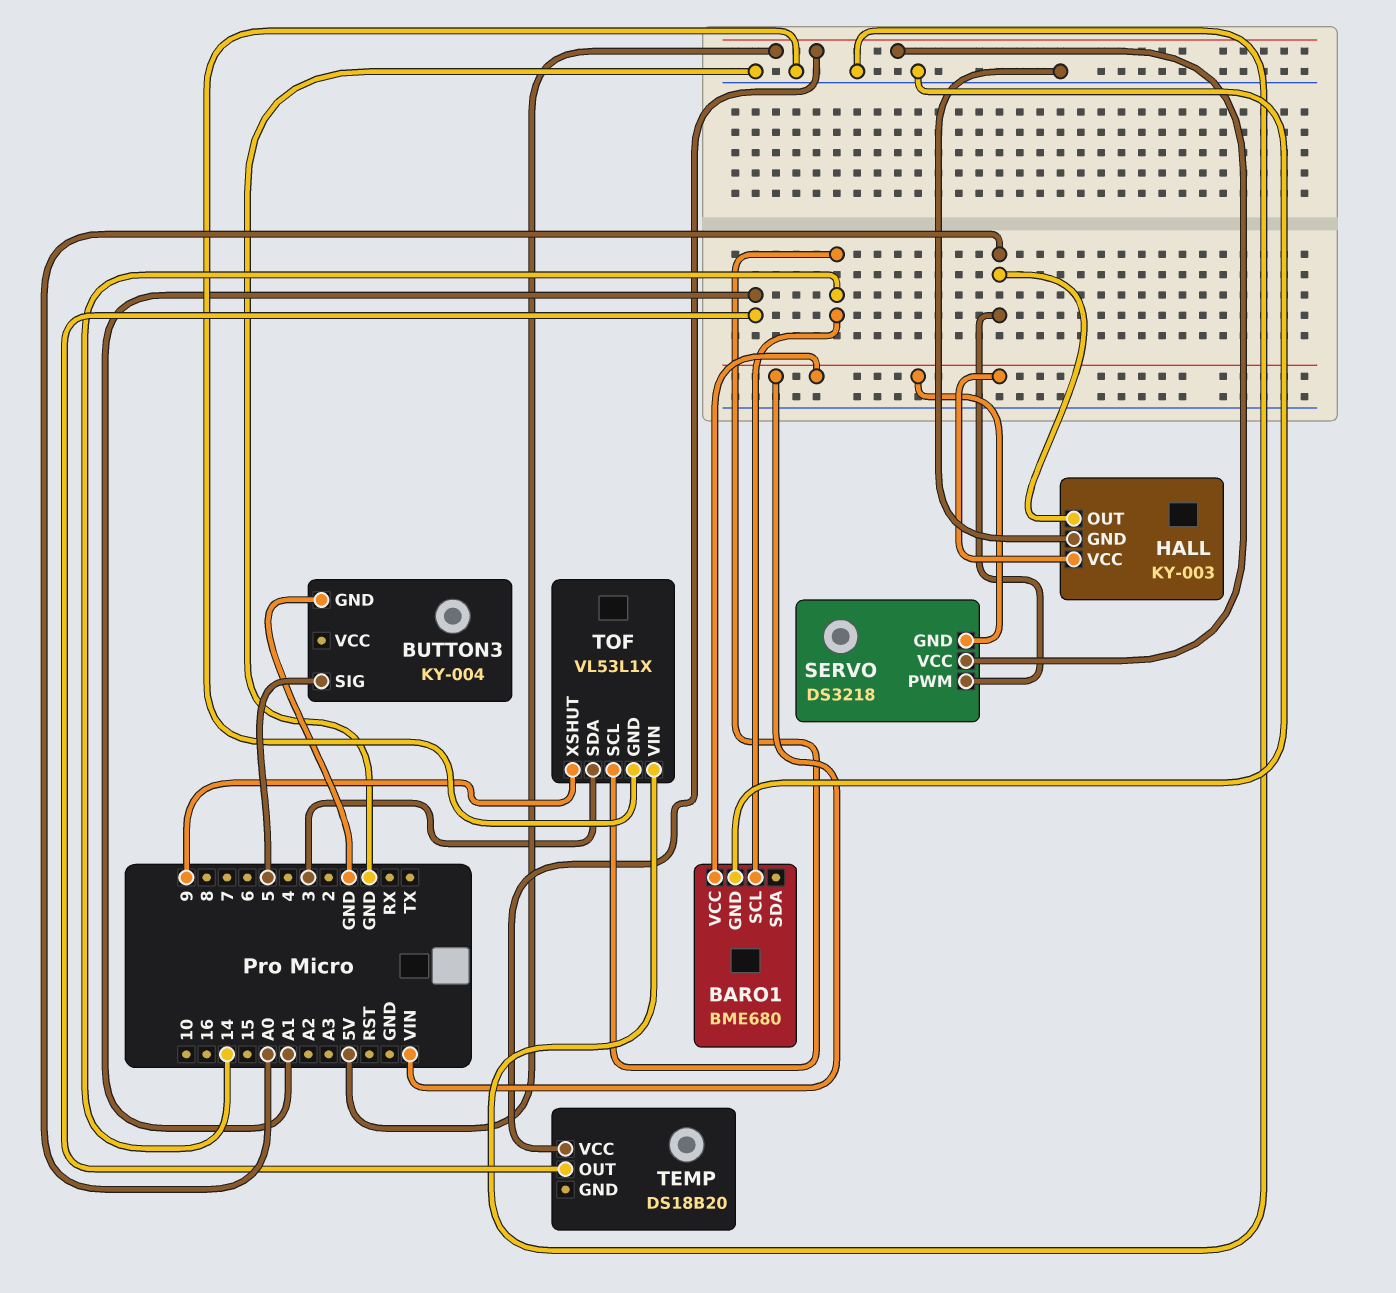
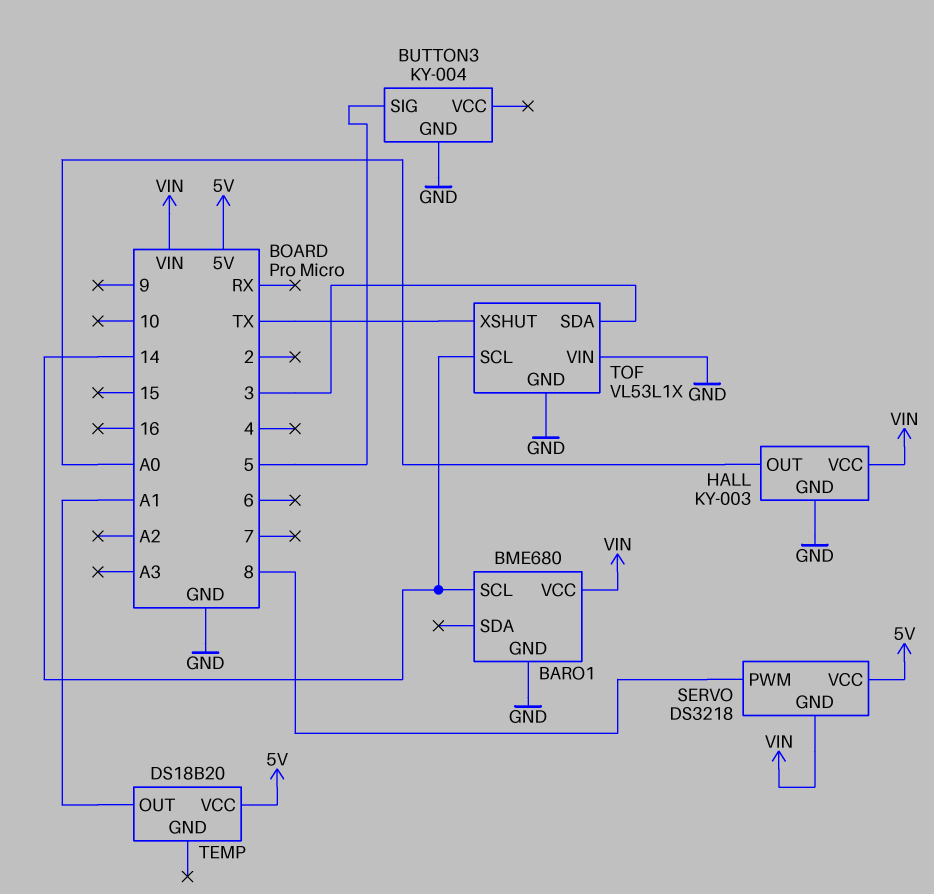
SERVO pin PWM: A0 -> 8
TOF pin XSHUT: 9 -> TX

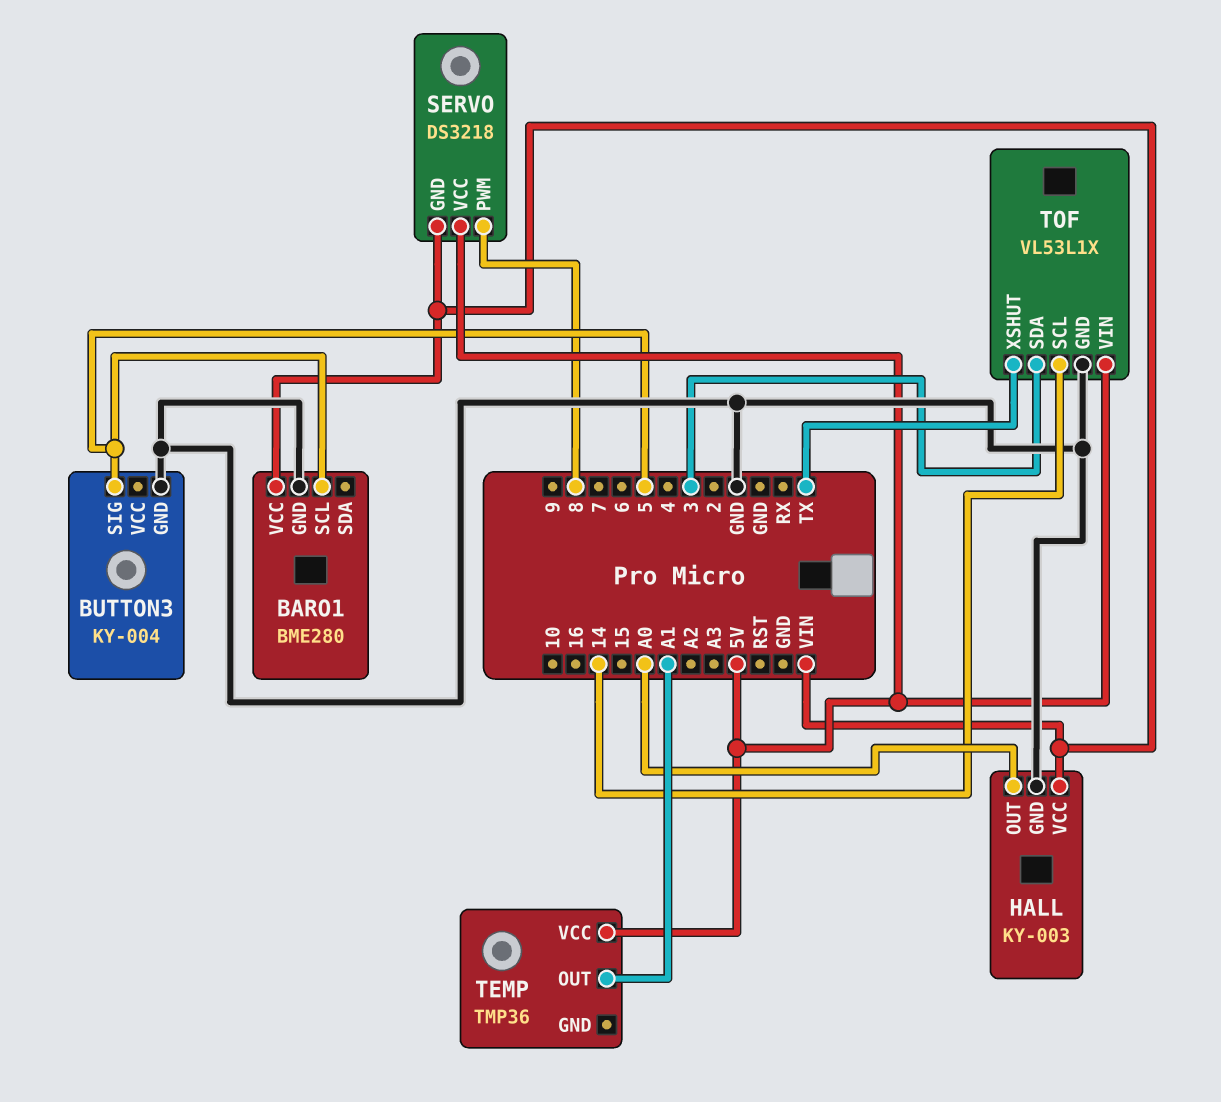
BARO1: BME680 -> BME280
BARO1 pin SCL: 14 -> 5
TEMP: DS18B20 -> TMP36
TOF pin VIN: GND -> 5V

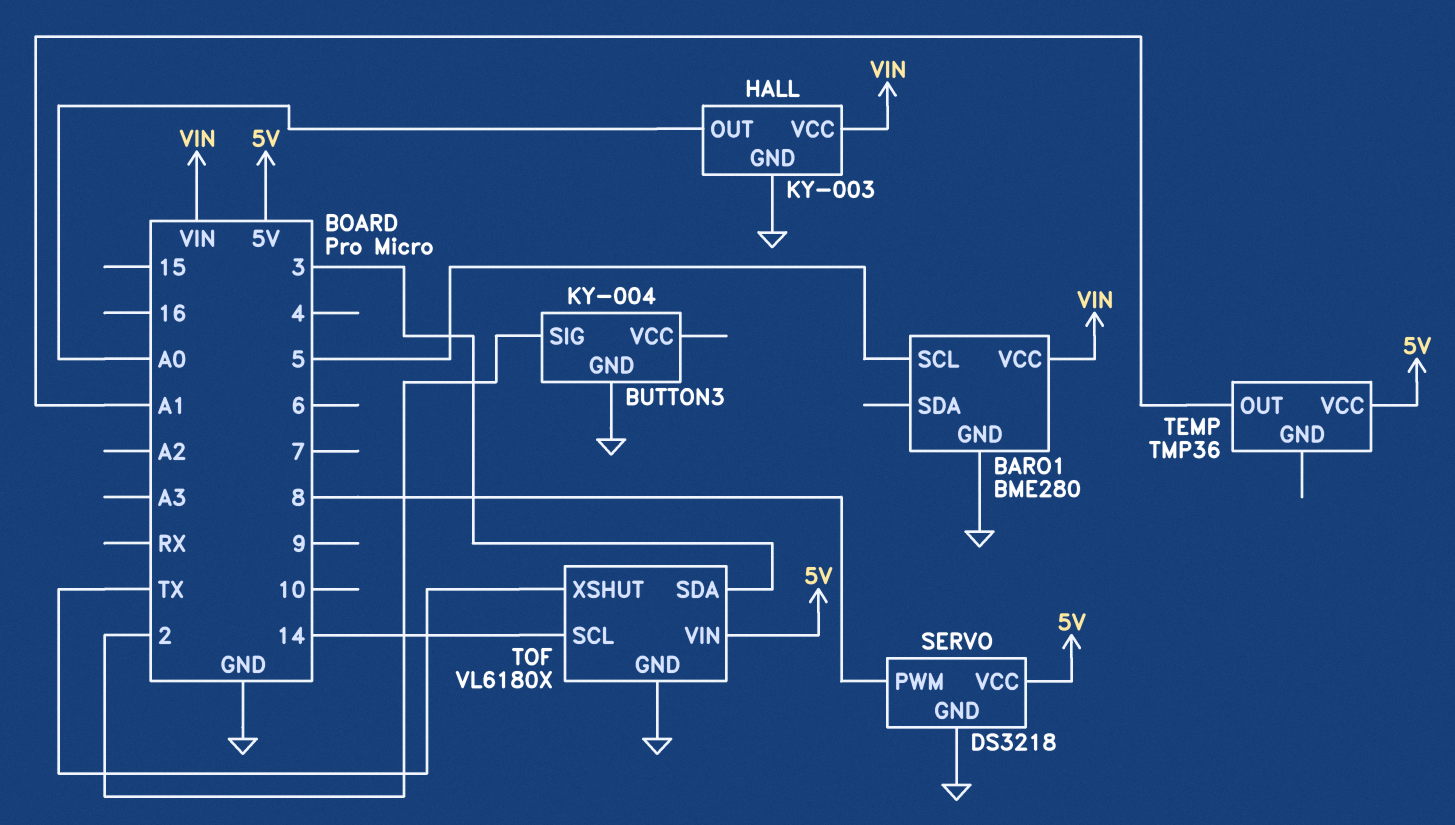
BUTTON3 pin SIG: 5 -> 2
SERVO pin GND: VIN -> GND
TOF: VL53L1X -> VL6180X

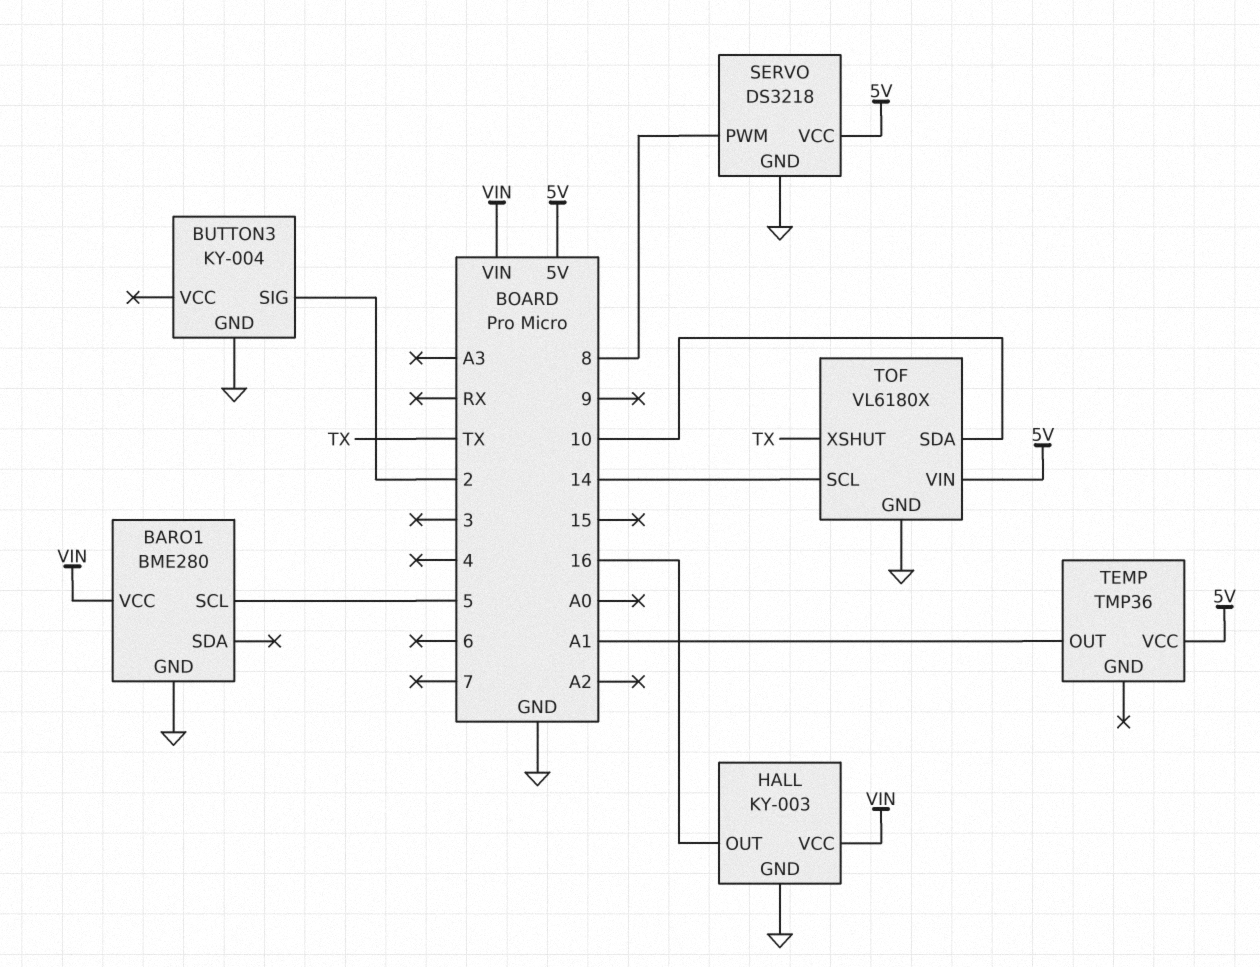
HALL pin OUT: A0 -> 16
TOF pin SDA: 3 -> 10

